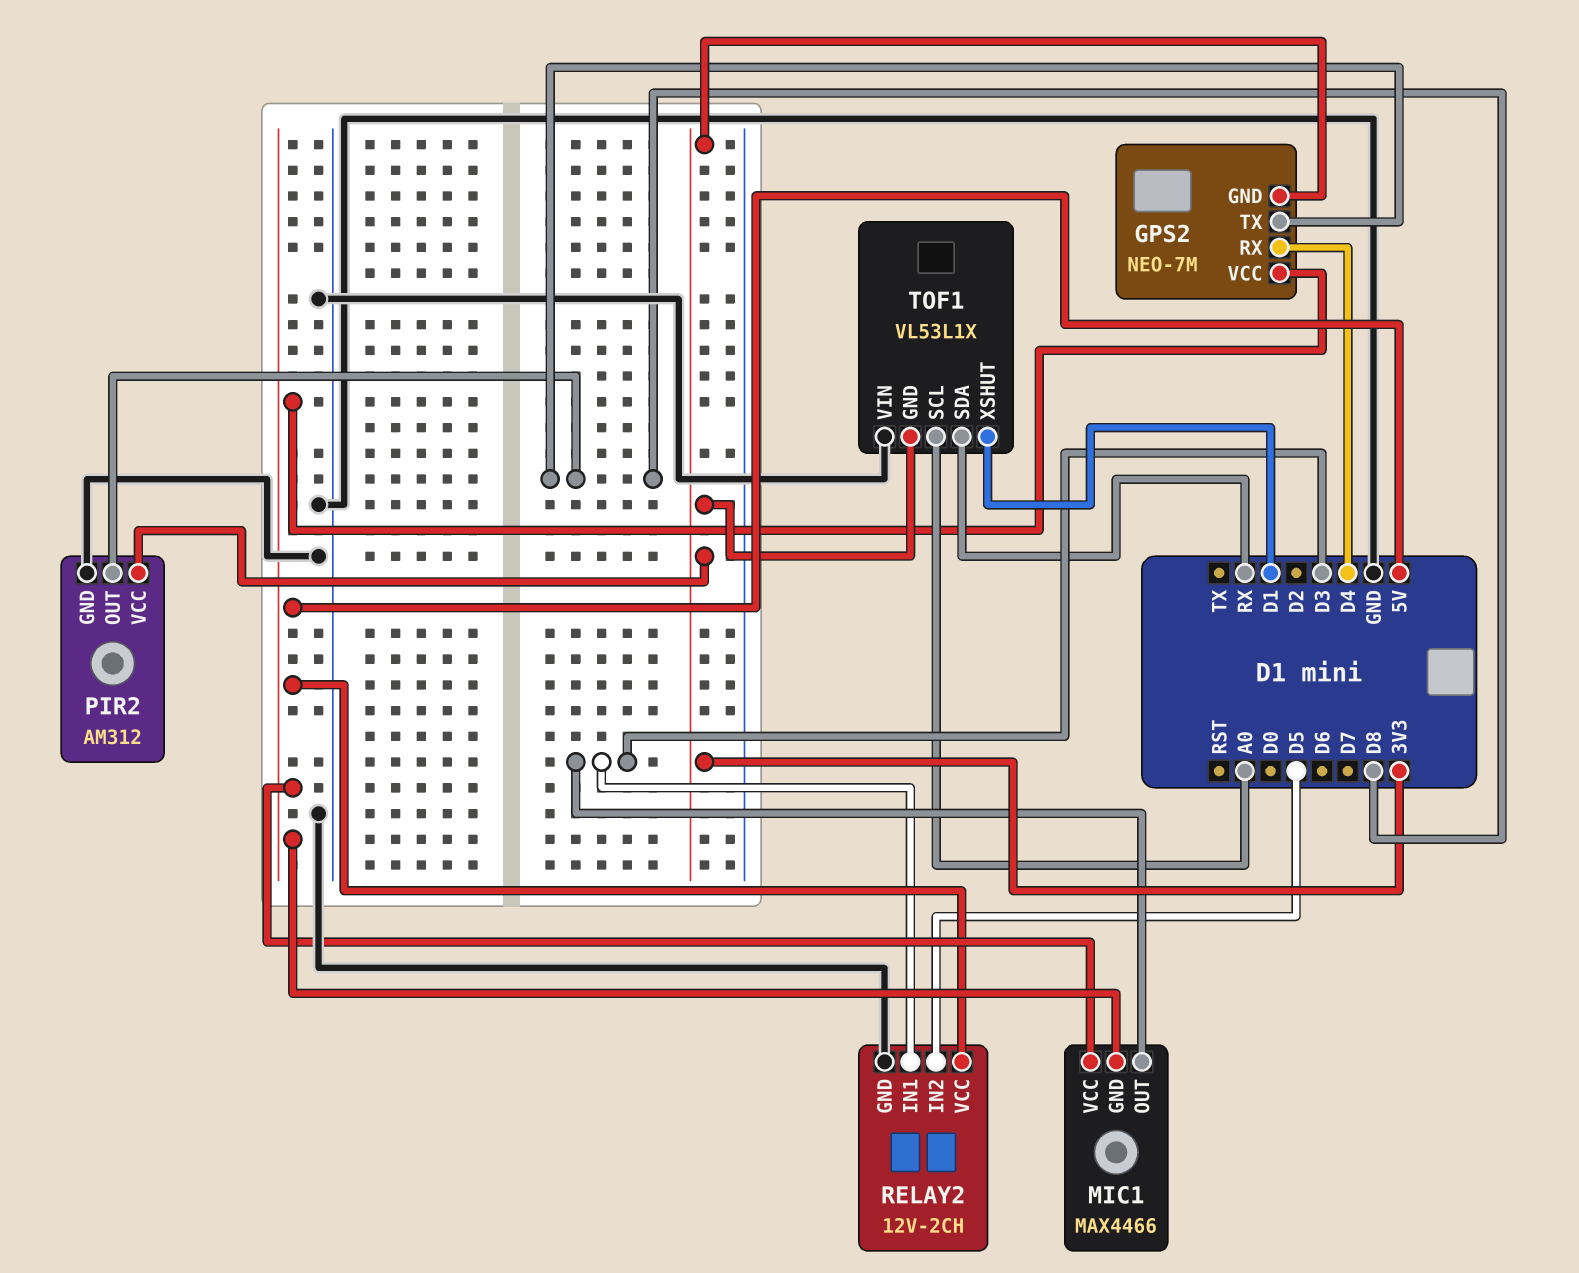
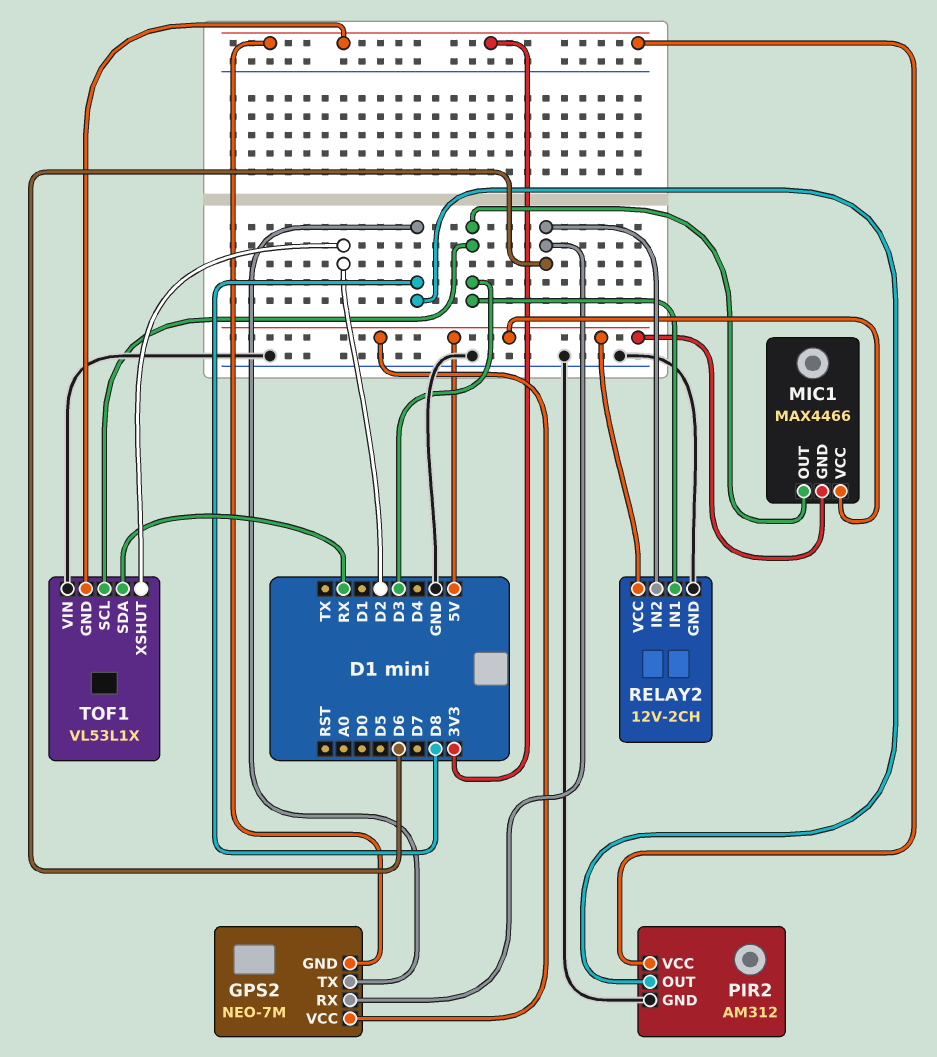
GPS2 pin RX: D4 -> D6
RELAY2 pin IN2: D5 -> D6
TOF1 pin SCL: A0 -> D3
TOF1 pin XSHUT: D1 -> D2

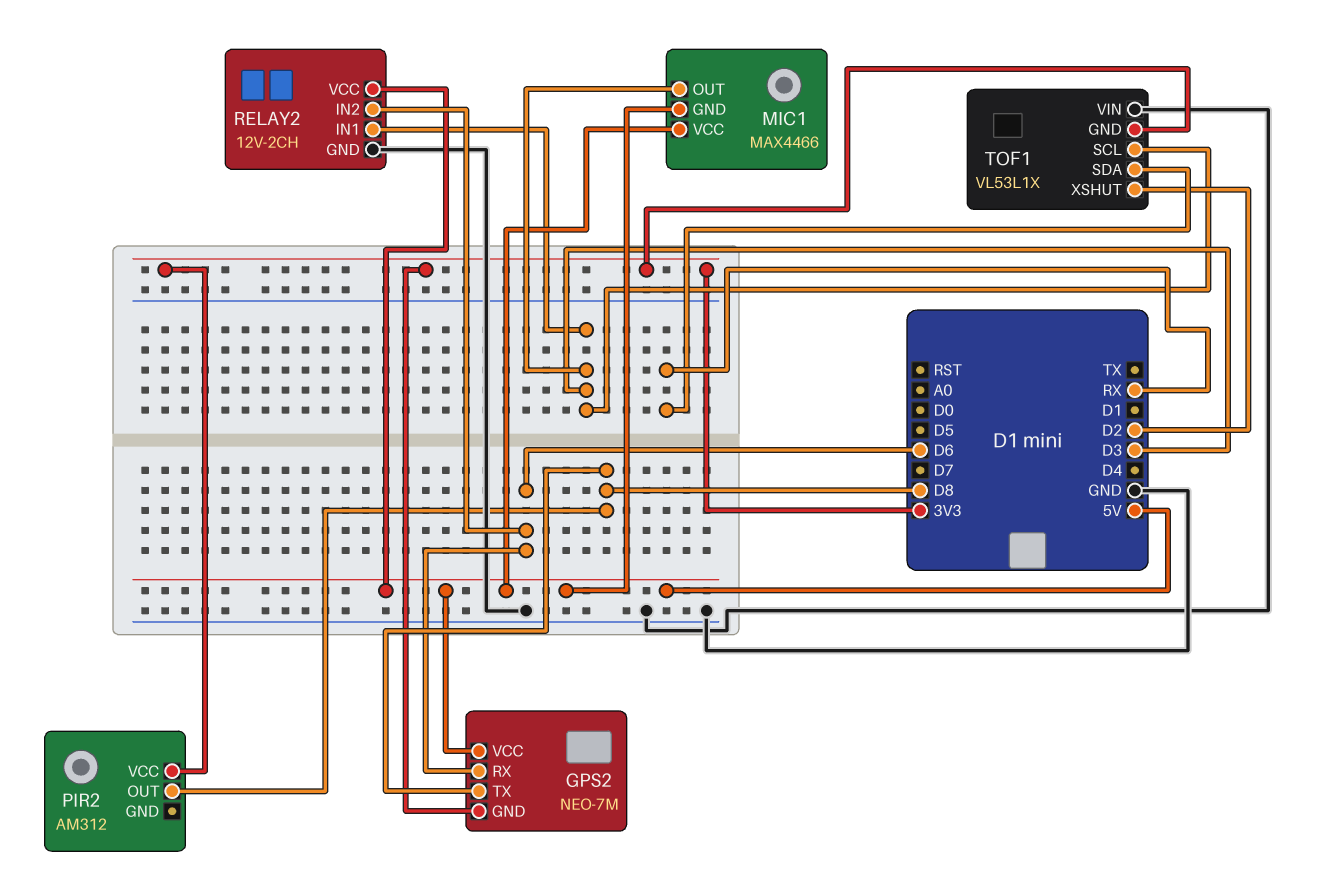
PIR2 pin GND: GND -> none

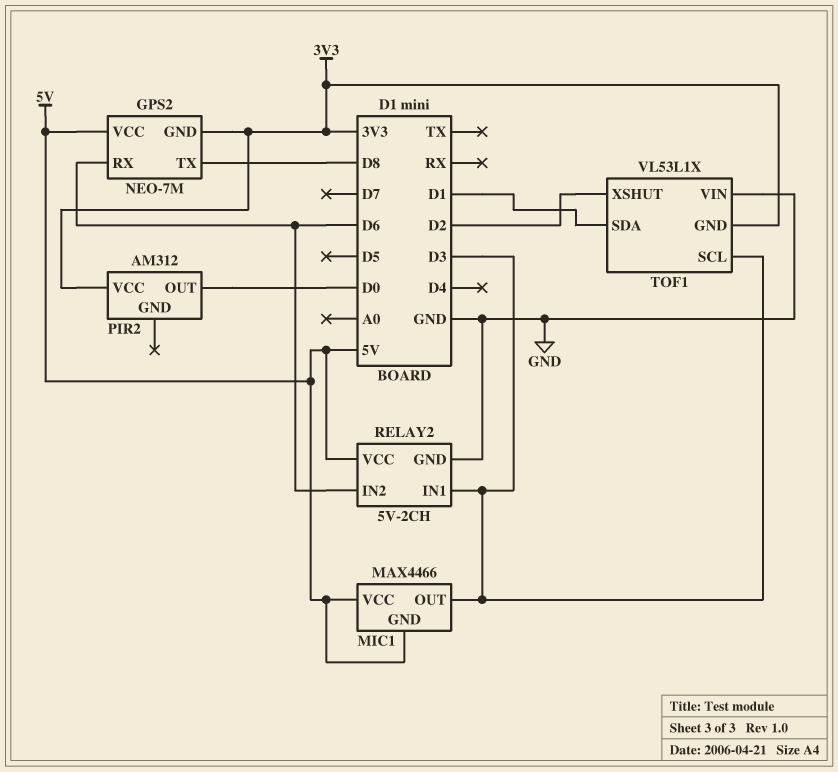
PIR2 pin OUT: D8 -> D0
RELAY2: 12V-2CH -> 5V-2CH
TOF1 pin SDA: RX -> D1

